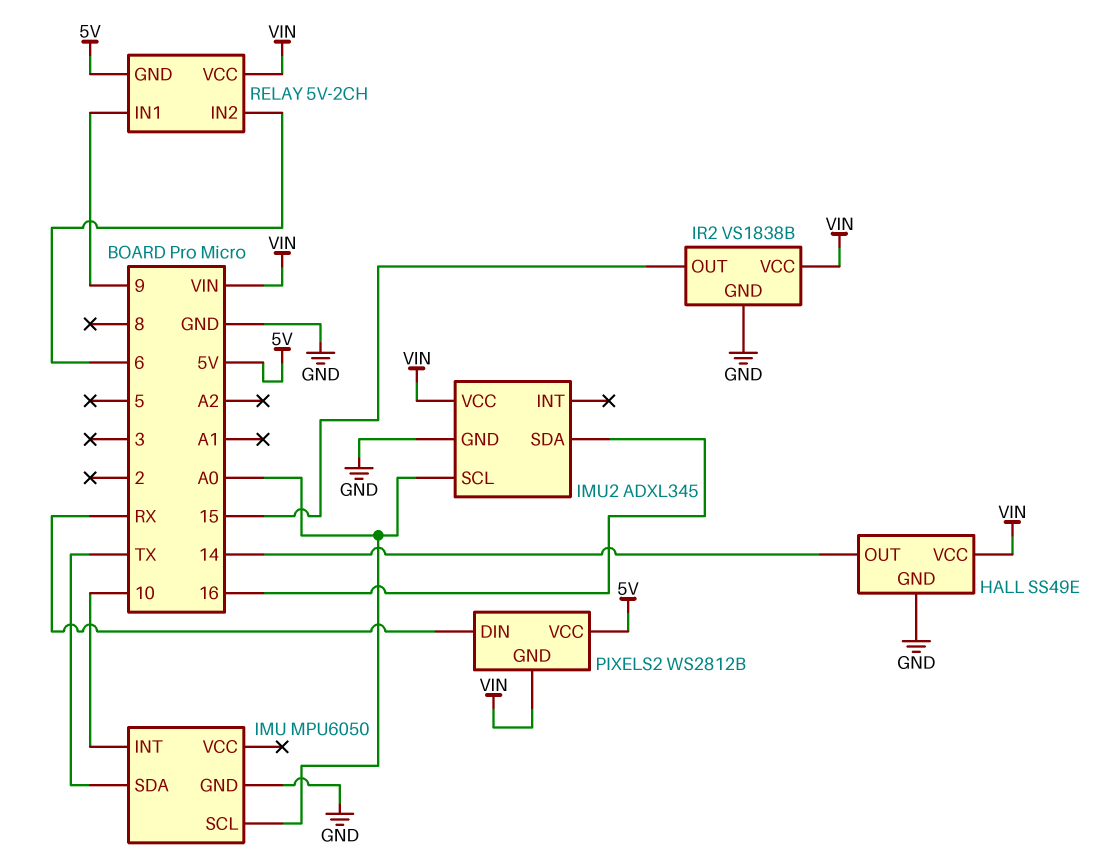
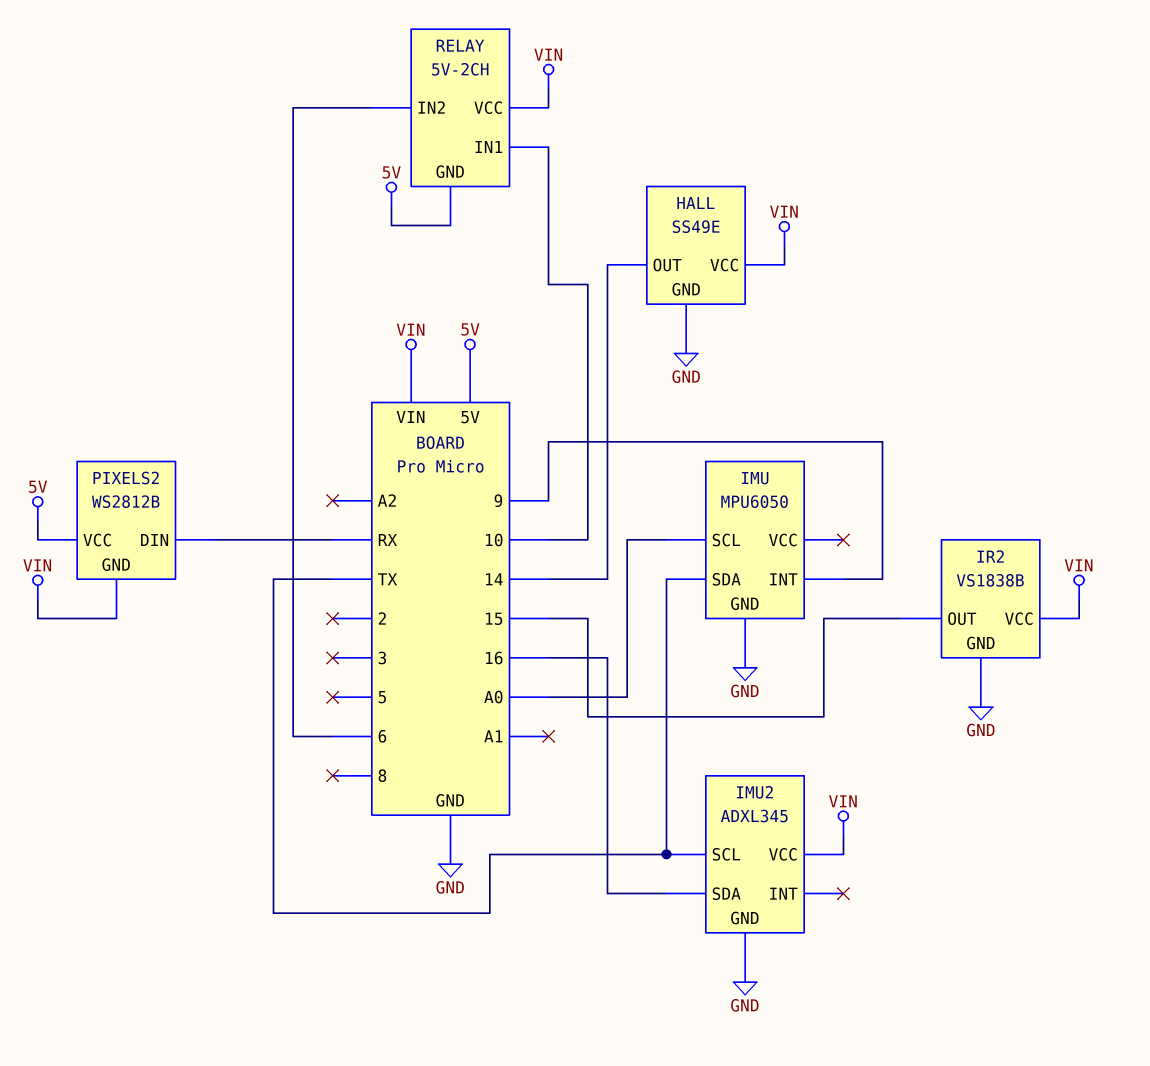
IMU pin INT: 10 -> 9
IMU2 pin SCL: A0 -> TX
RELAY pin IN1: 9 -> 10

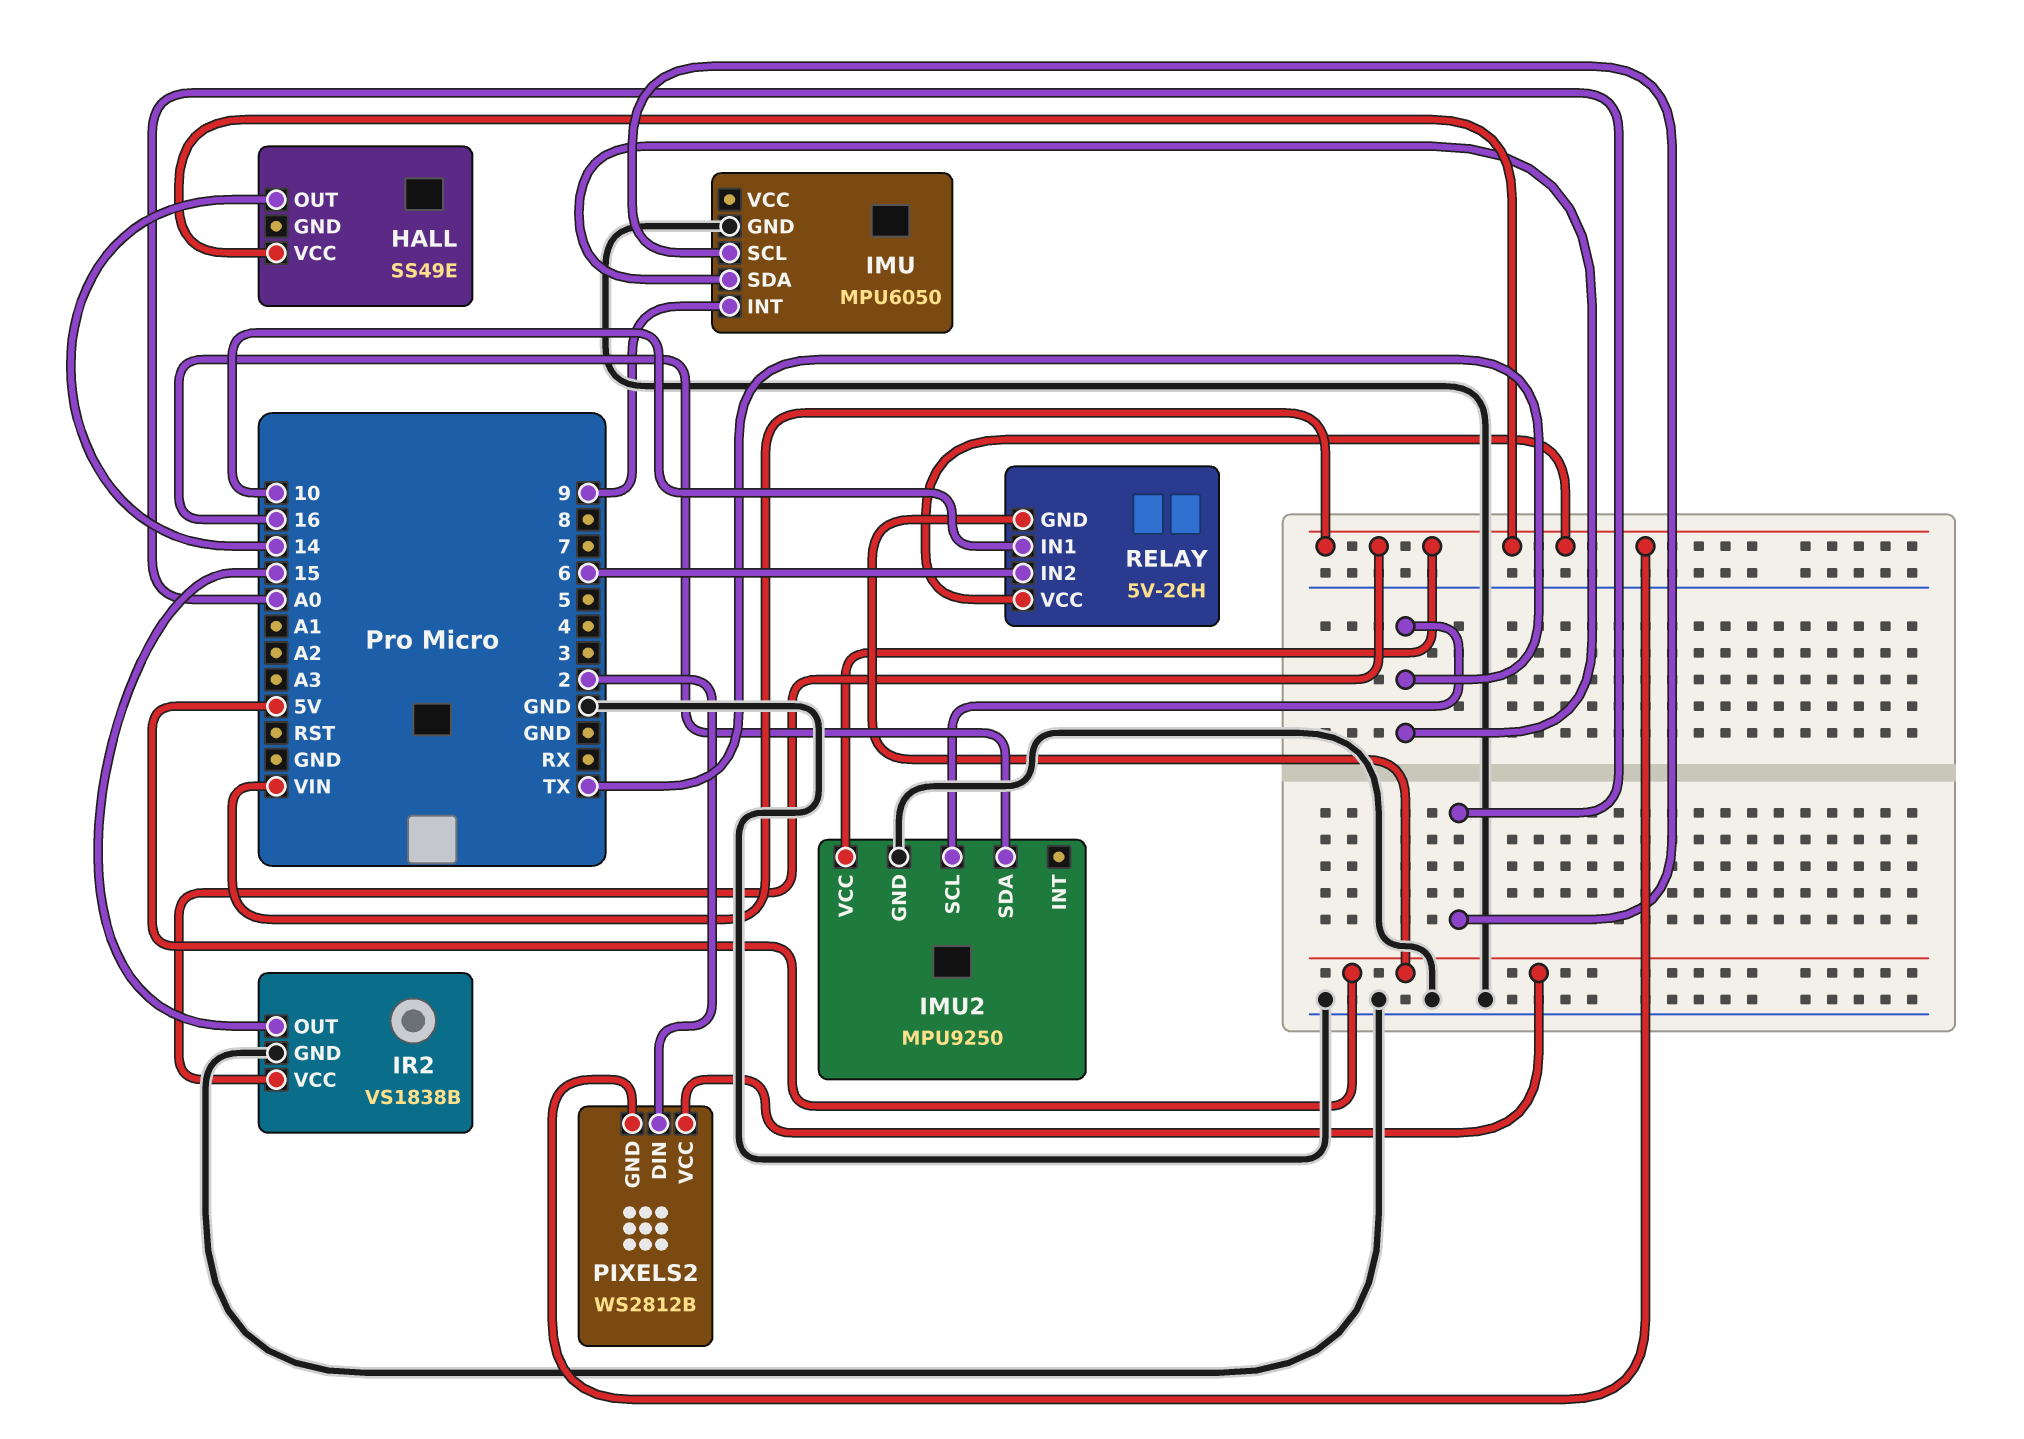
HALL pin GND: GND -> none
IMU2: ADXL345 -> MPU9250
PIXELS2 pin DIN: RX -> 2

